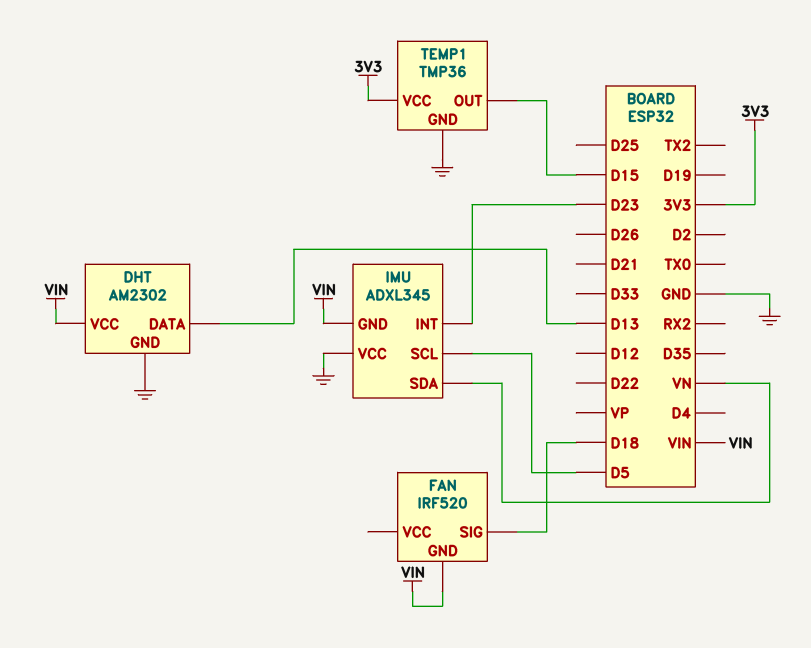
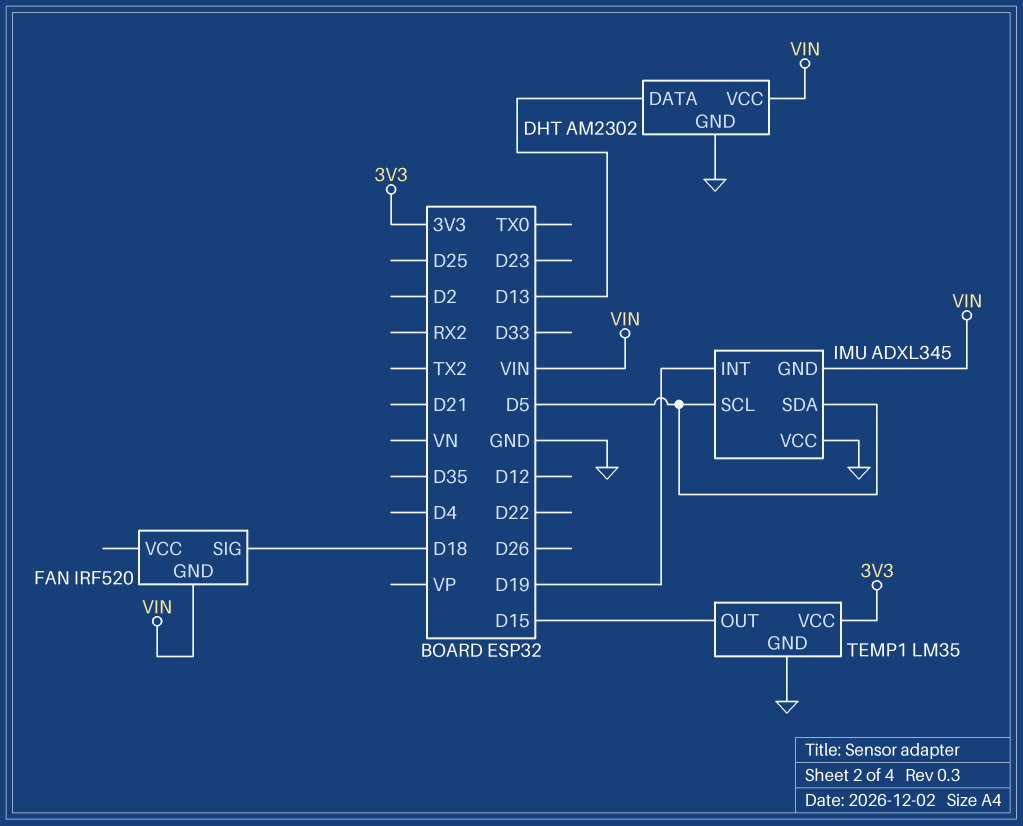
IMU pin INT: D23 -> D19
IMU pin SDA: VN -> D5
TEMP1: TMP36 -> LM35

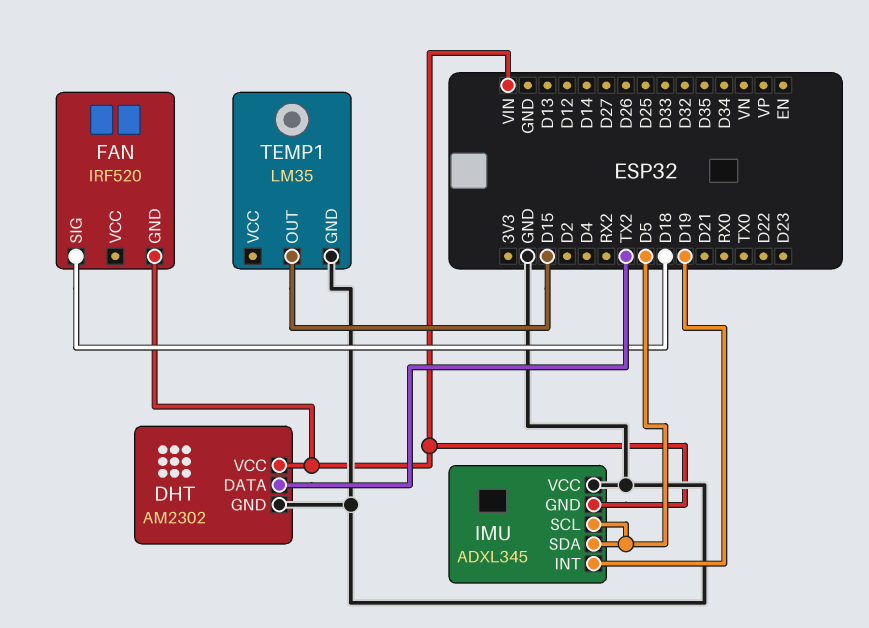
DHT pin DATA: D13 -> TX2
TEMP1 pin VCC: 3V3 -> none

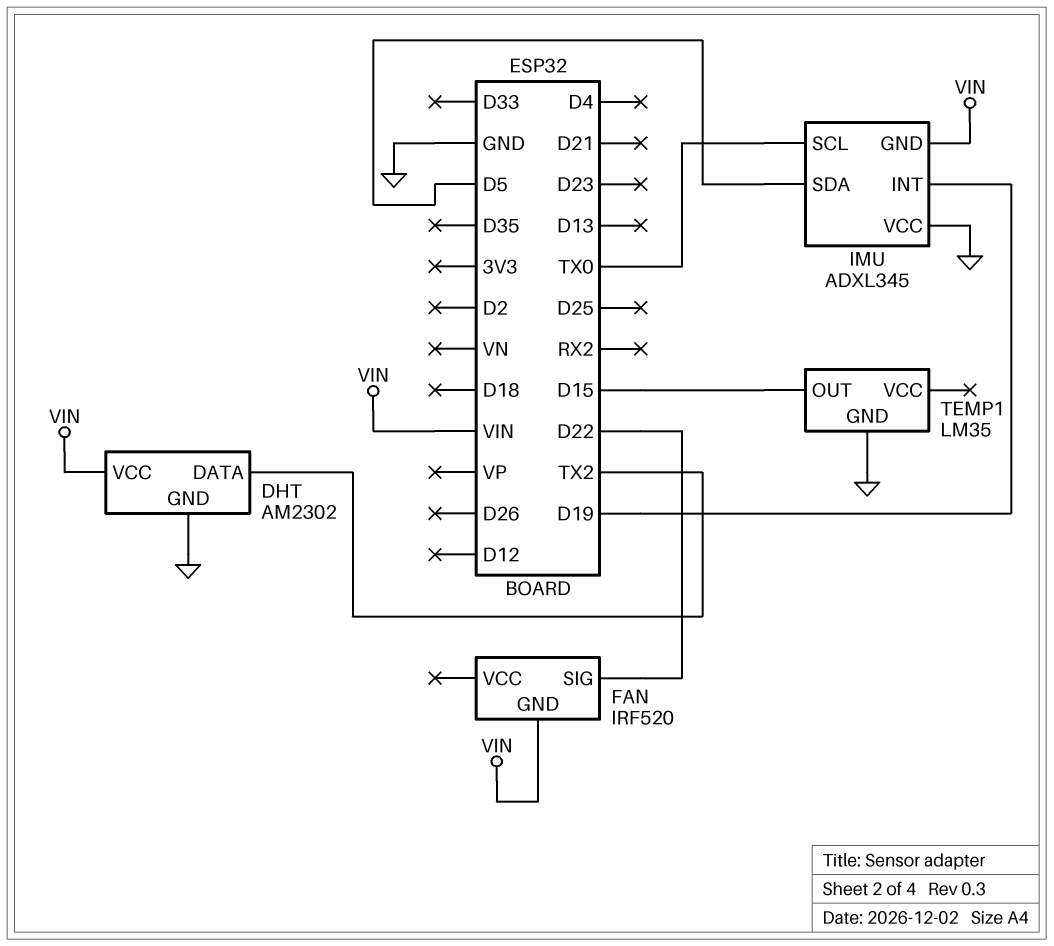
FAN pin SIG: D18 -> D22
IMU pin SCL: D5 -> TX0

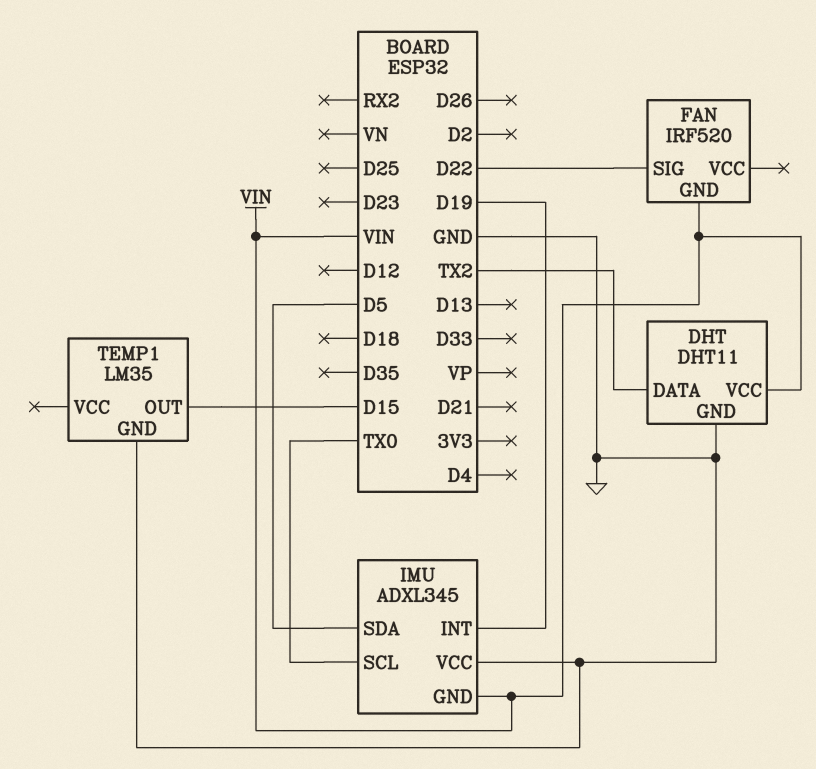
DHT: AM2302 -> DHT11

